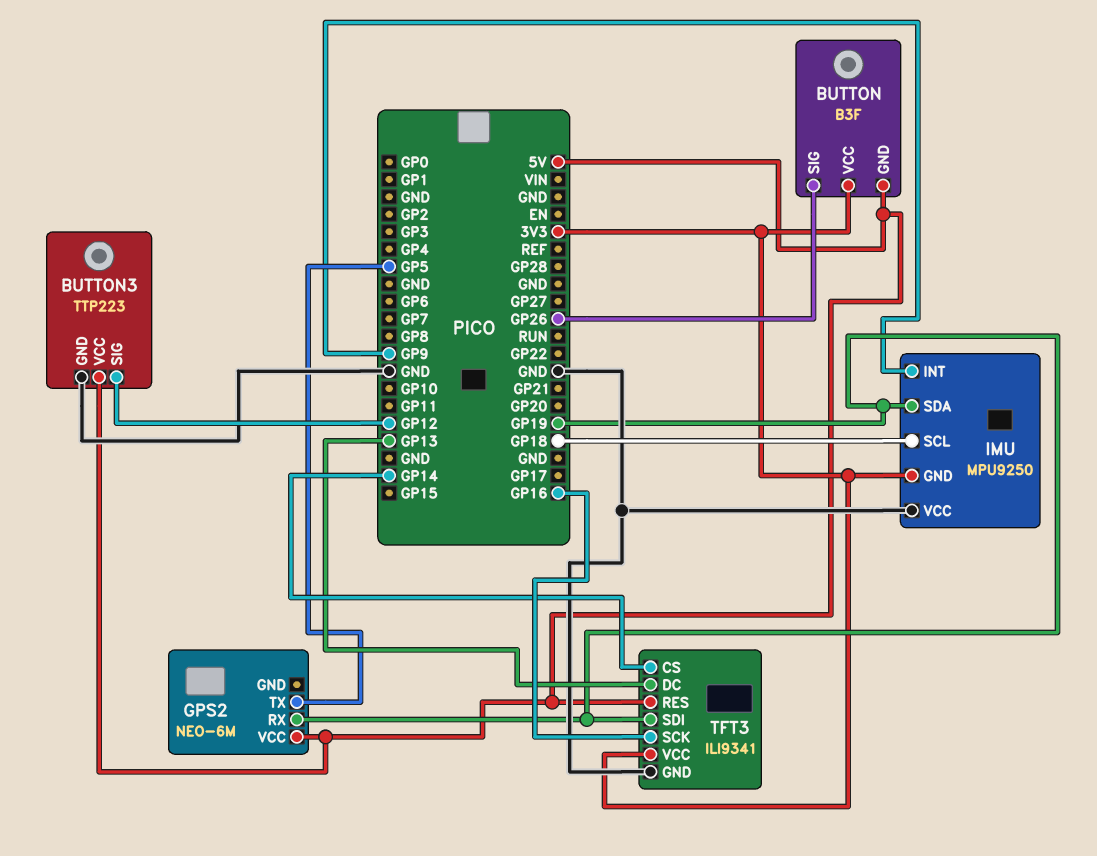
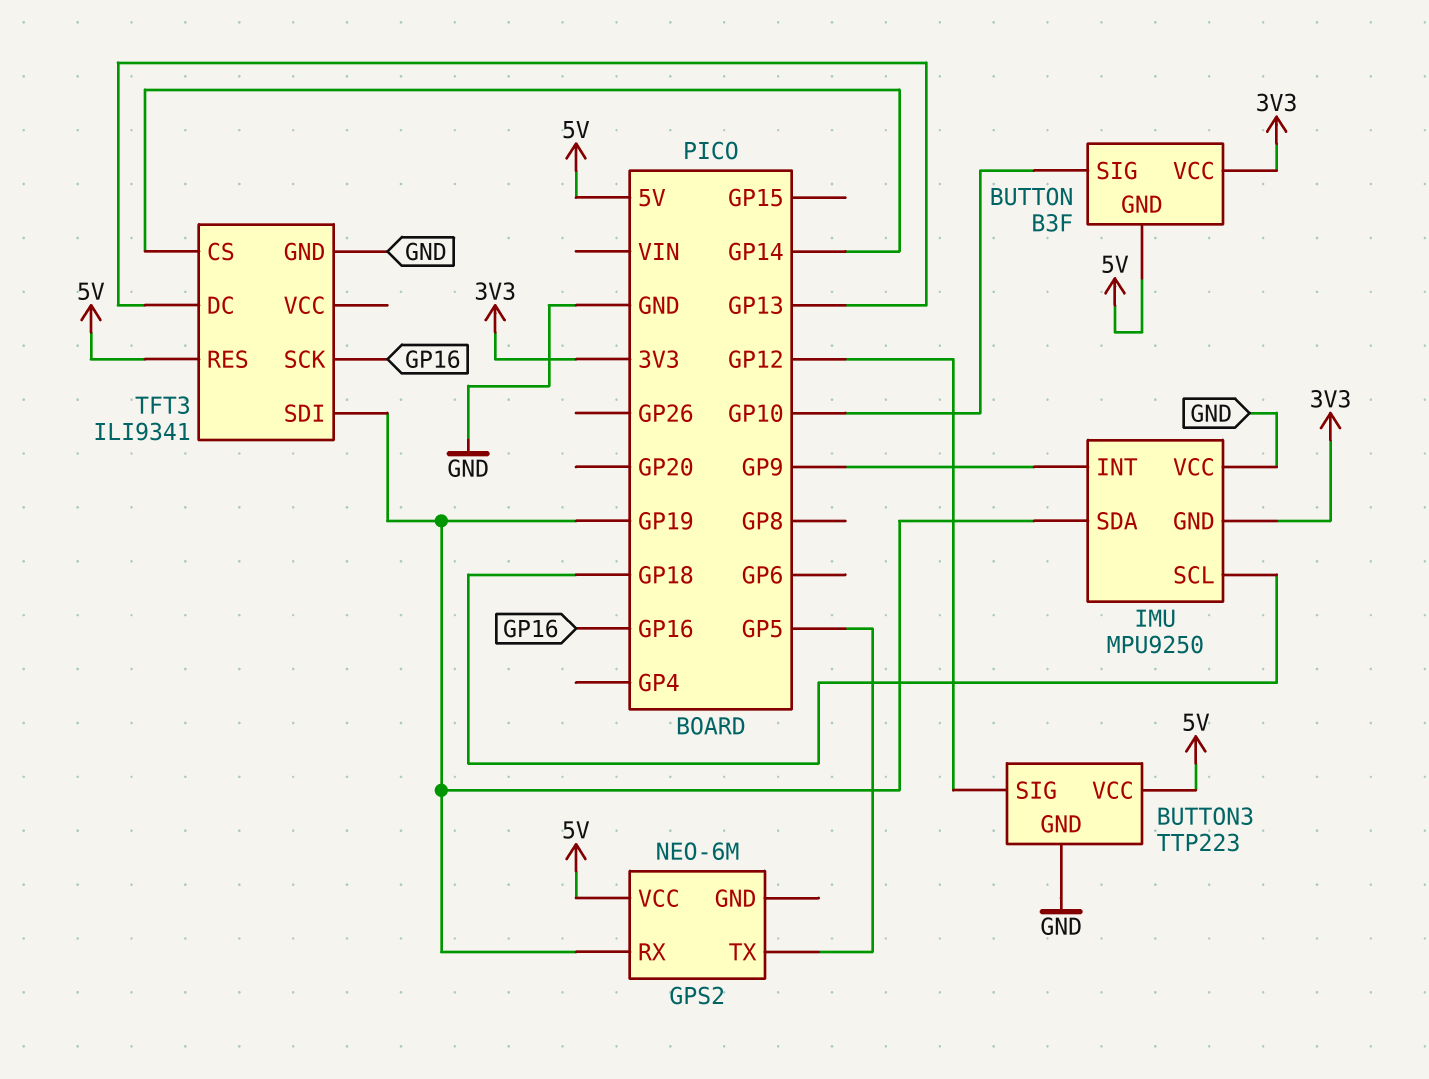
BUTTON pin SIG: GP26 -> GP10
TFT3 pin VCC: 3V3 -> none

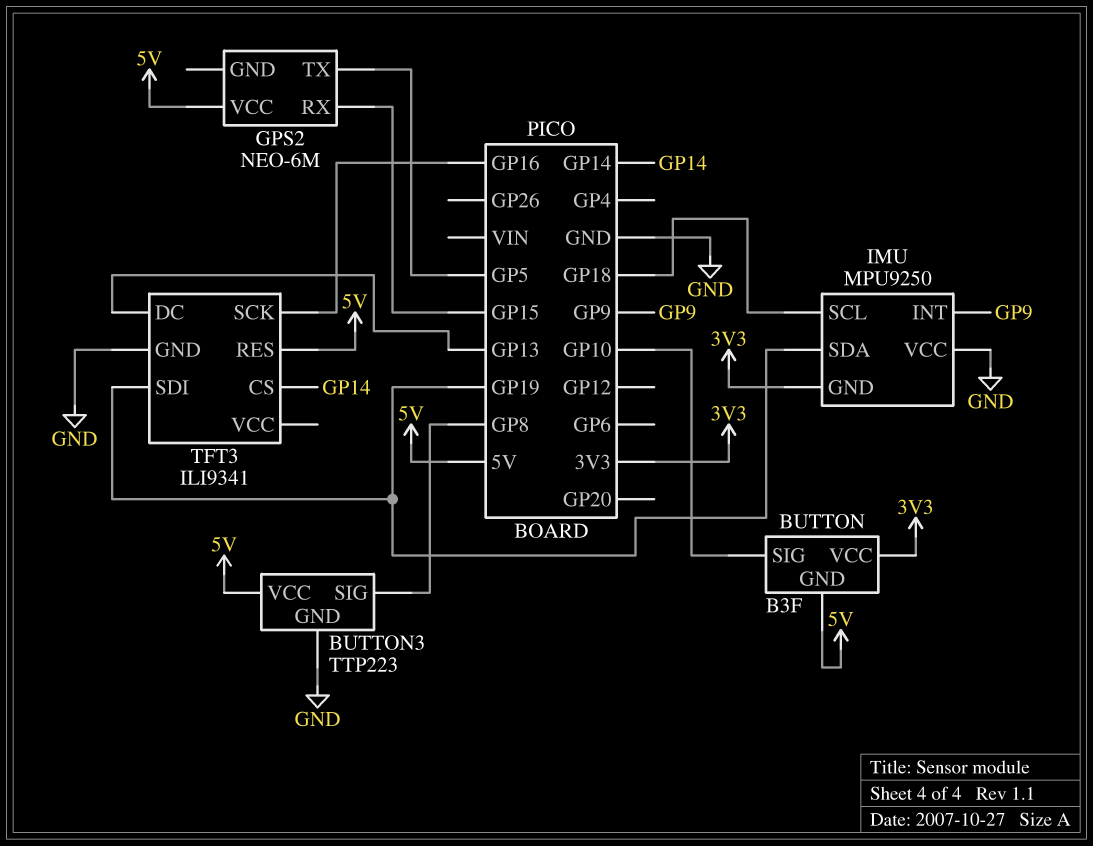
BUTTON3 pin SIG: GP12 -> GP8
GPS2 pin RX: GP19 -> GP15

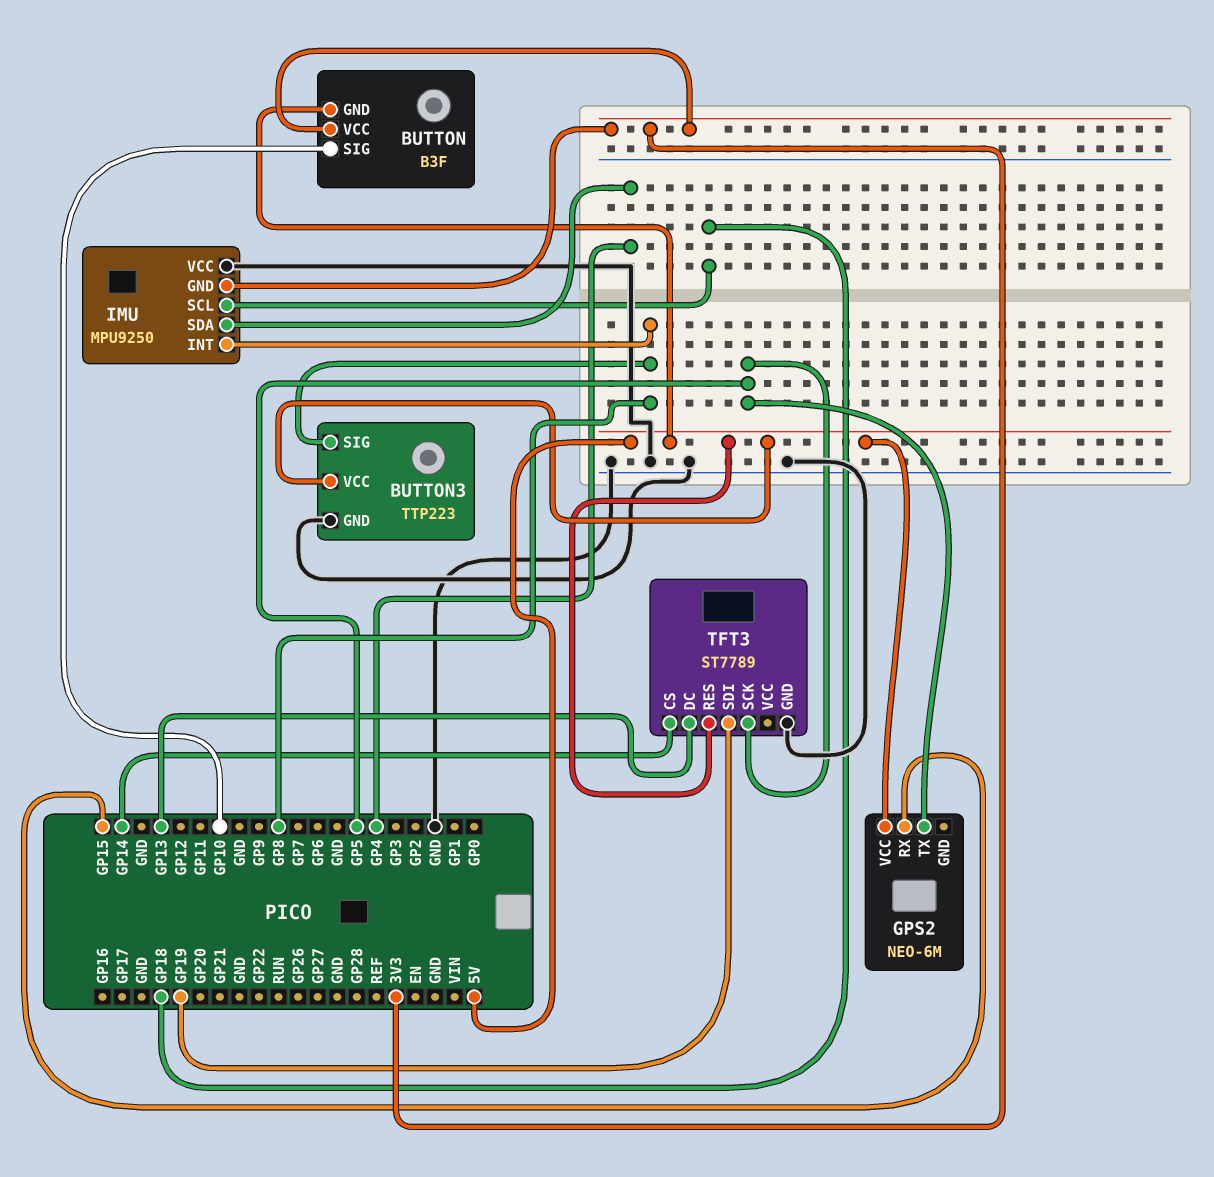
IMU pin INT: GP9 -> GP8
IMU pin SDA: GP19 -> GP4
TFT3: ILI9341 -> ST7789
TFT3 pin SCK: GP16 -> GP5

